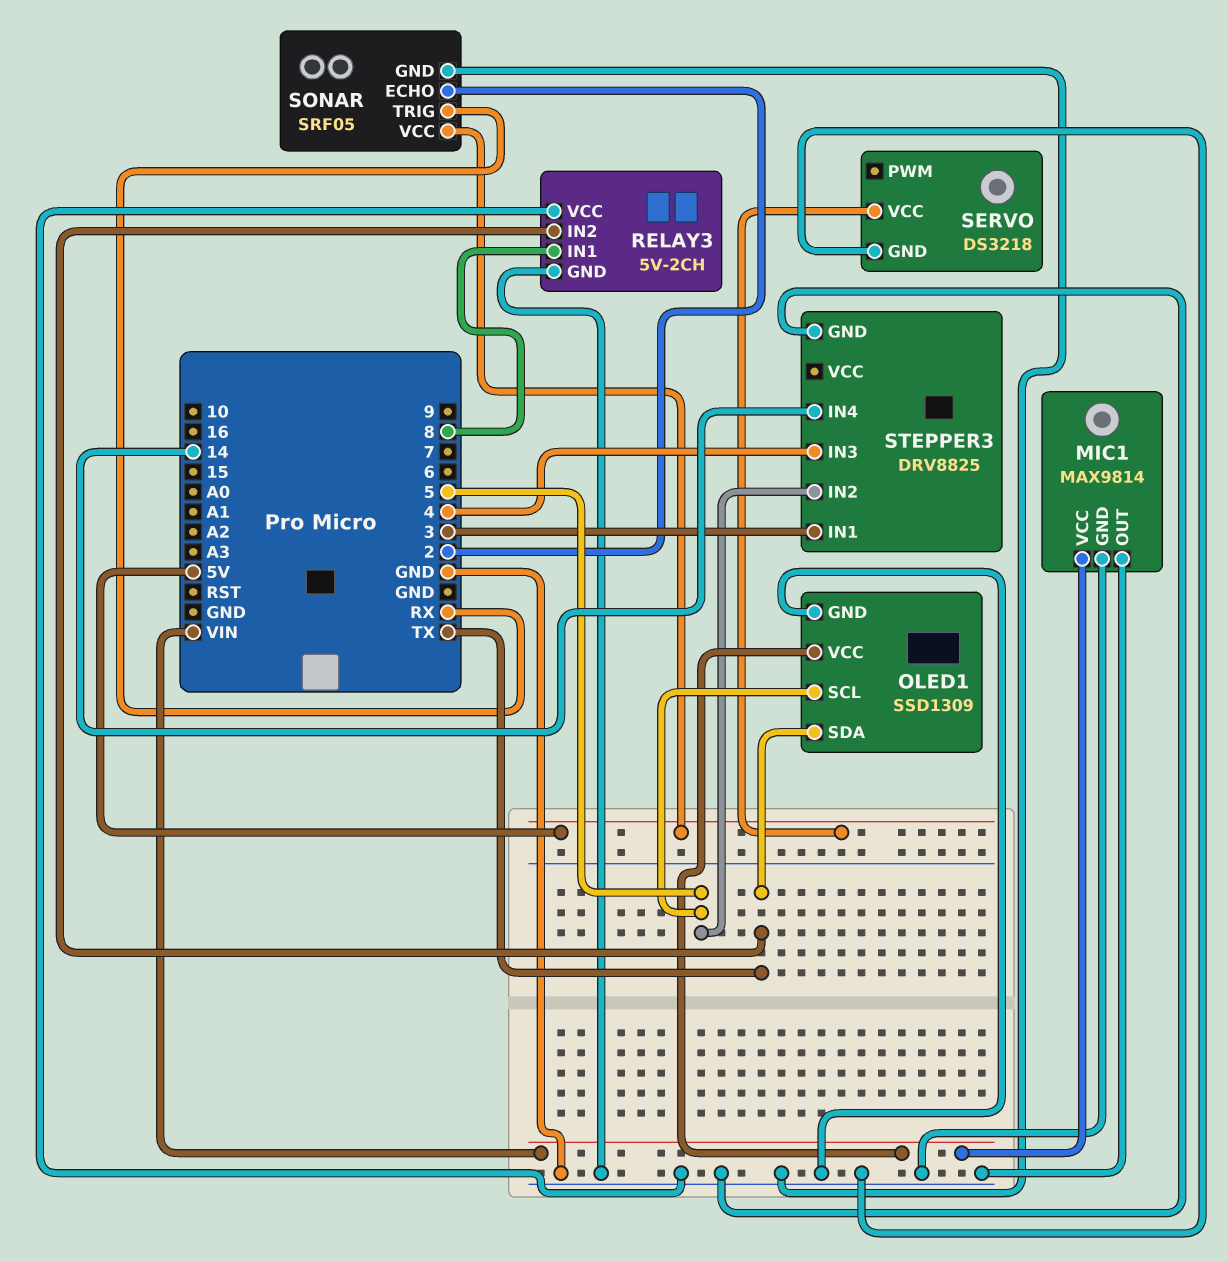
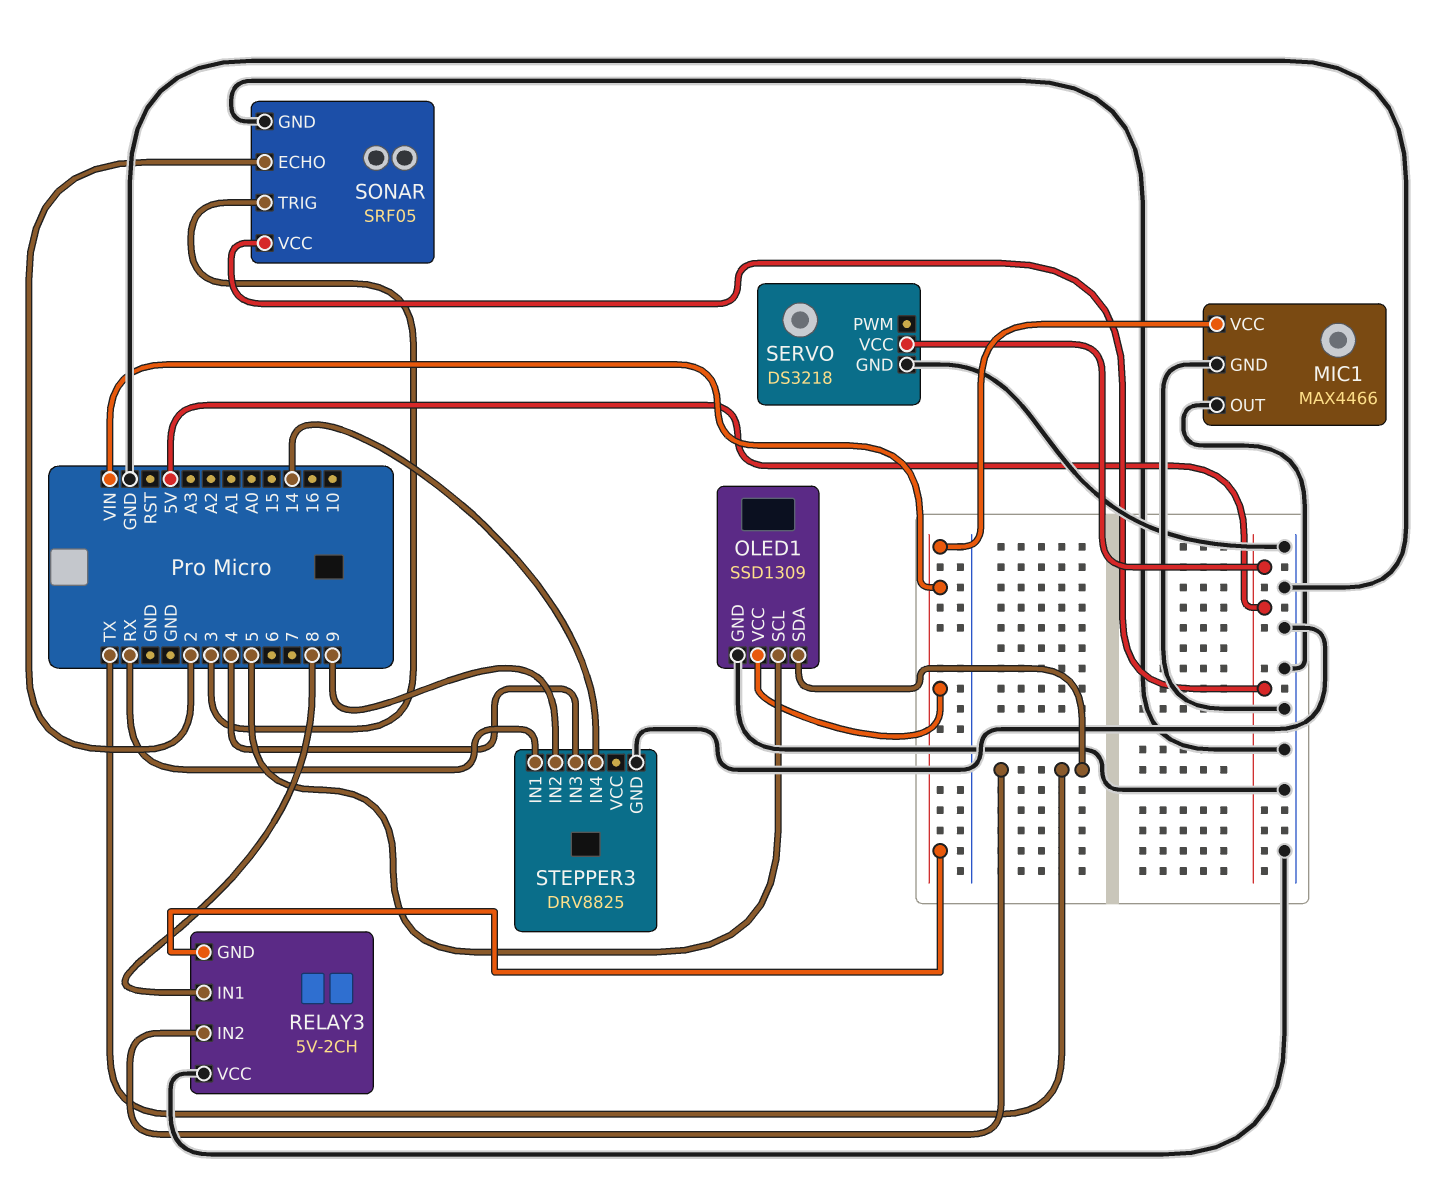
MIC1: MAX9814 -> MAX4466
RELAY3 pin GND: GND -> VIN
SONAR pin TRIG: RX -> 3
STEPPER3 pin IN1: 3 -> RX
STEPPER3 pin IN2: 5 -> 9

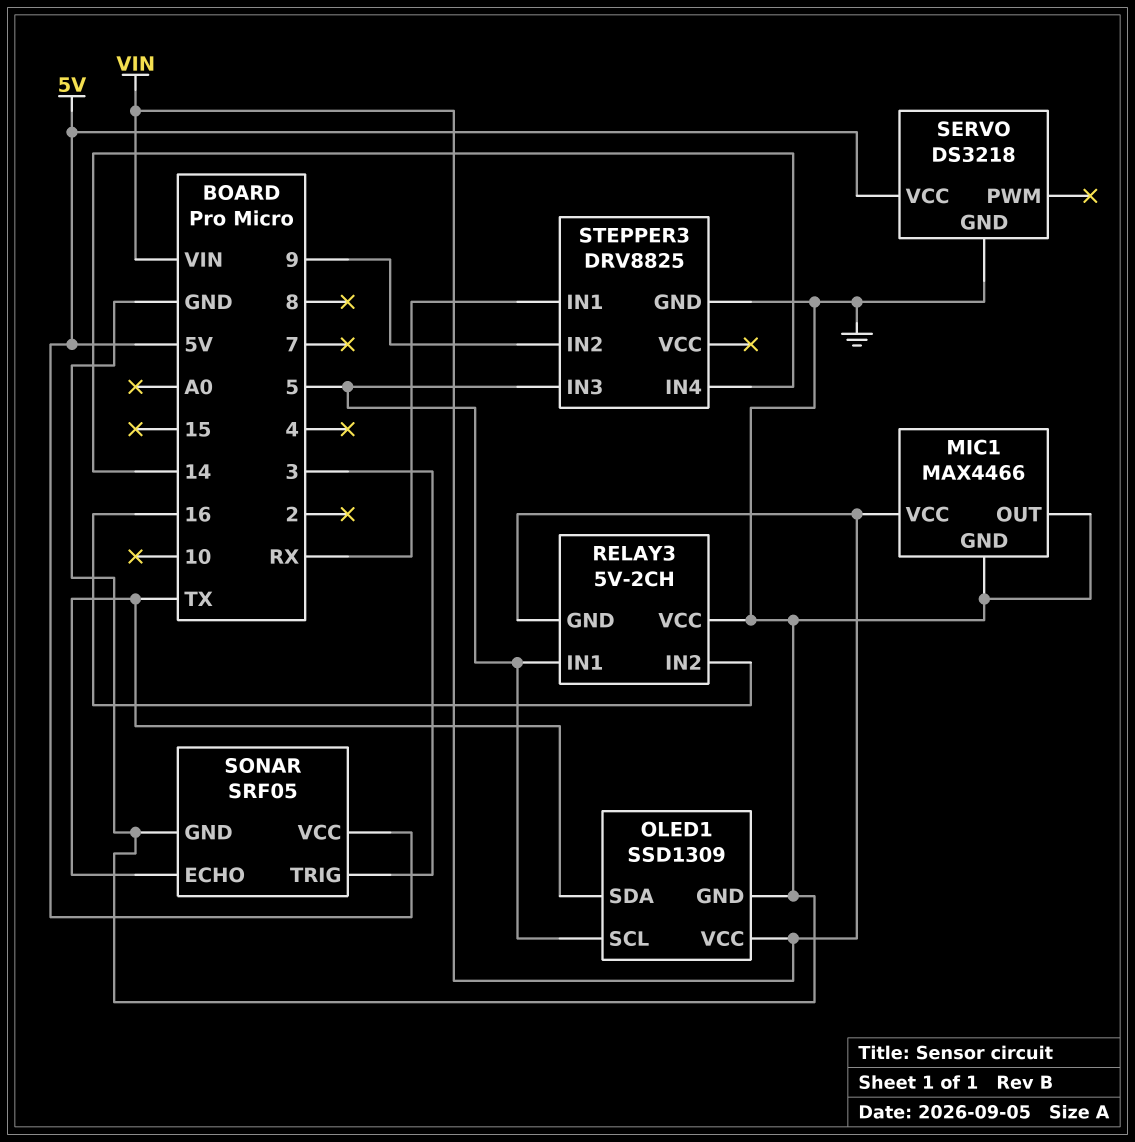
RELAY3 pin IN1: 8 -> 5
RELAY3 pin IN2: TX -> 16
SONAR pin ECHO: 2 -> TX
STEPPER3 pin IN3: 4 -> 5

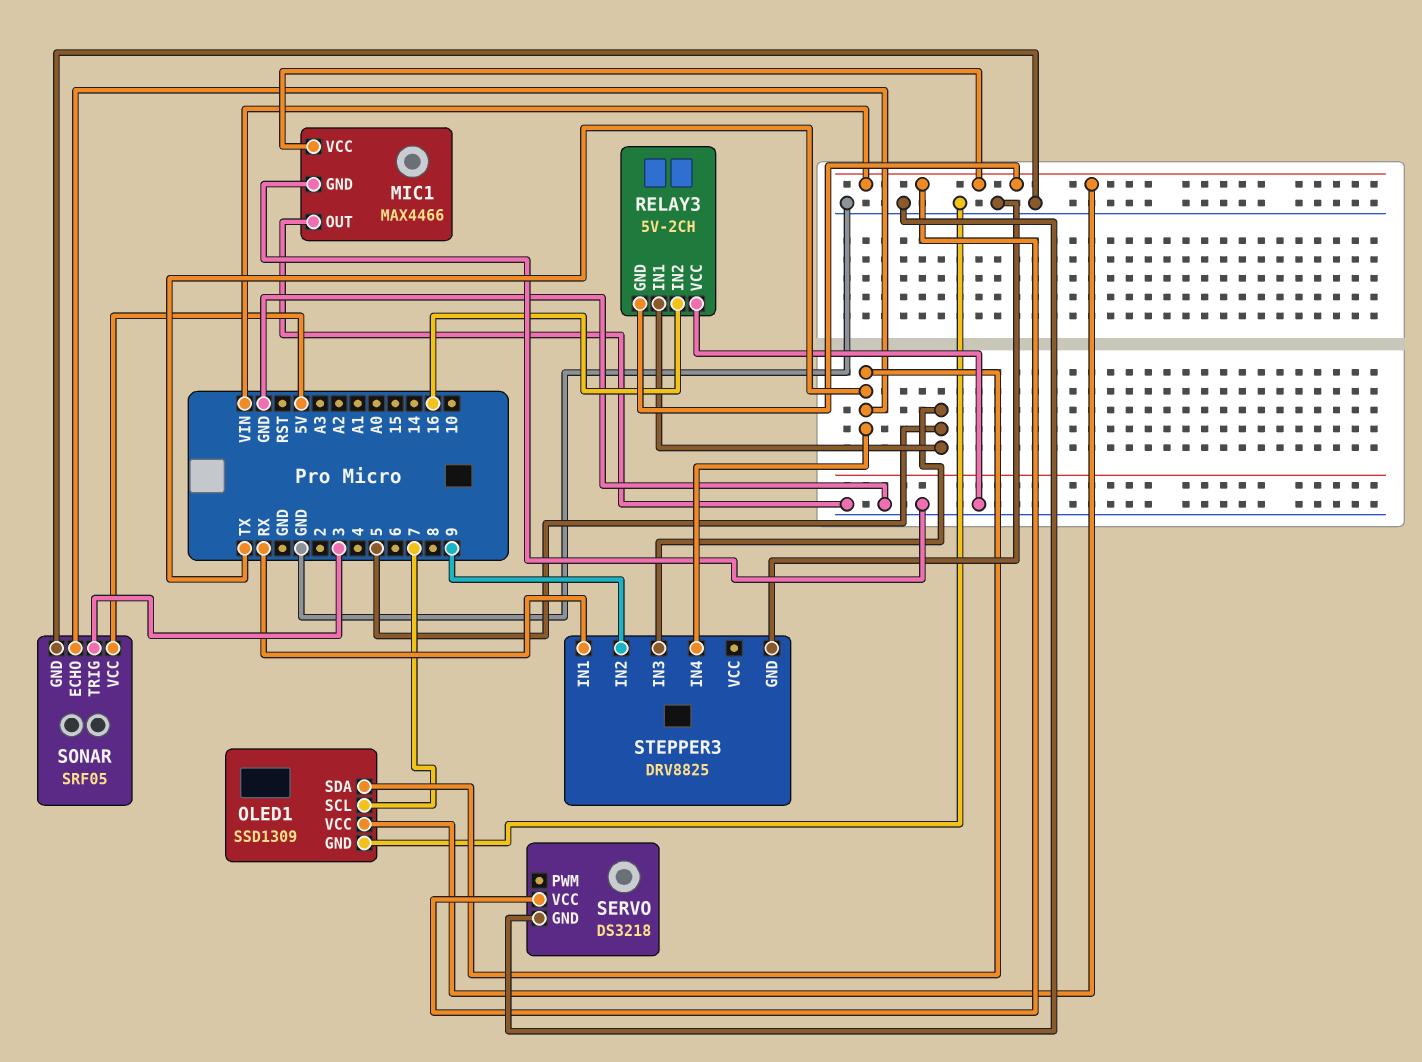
OLED1 pin SCL: 5 -> 7
SERVO pin VCC: 5V -> VIN
STEPPER3 pin IN4: 14 -> TX

